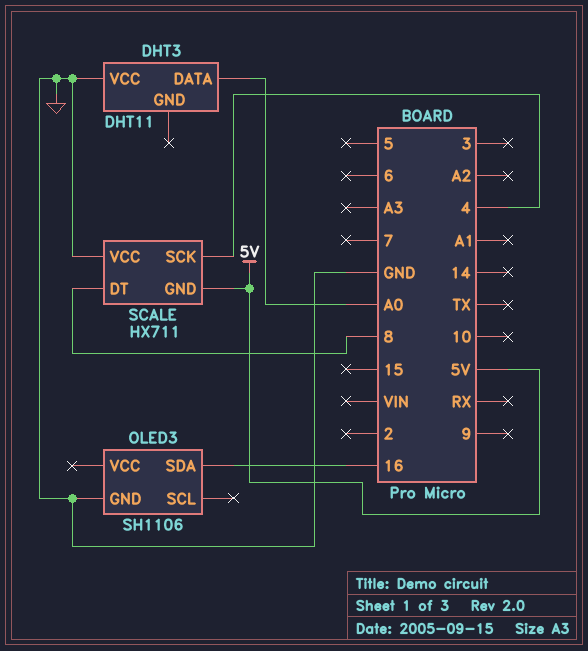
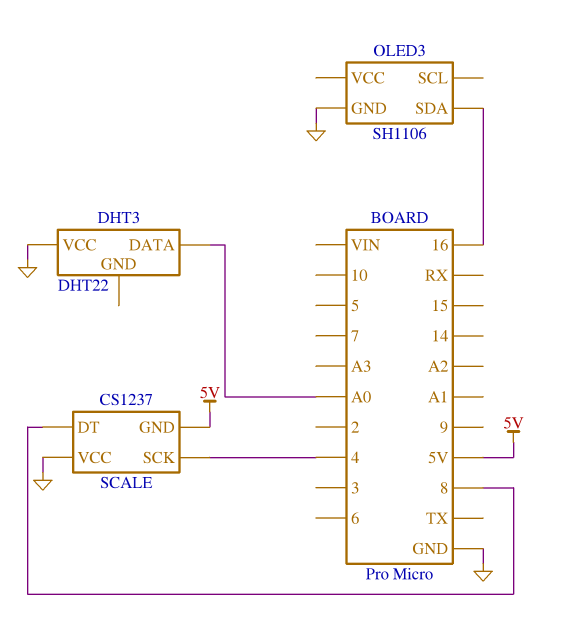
DHT3: DHT11 -> DHT22
SCALE: HX711 -> CS1237

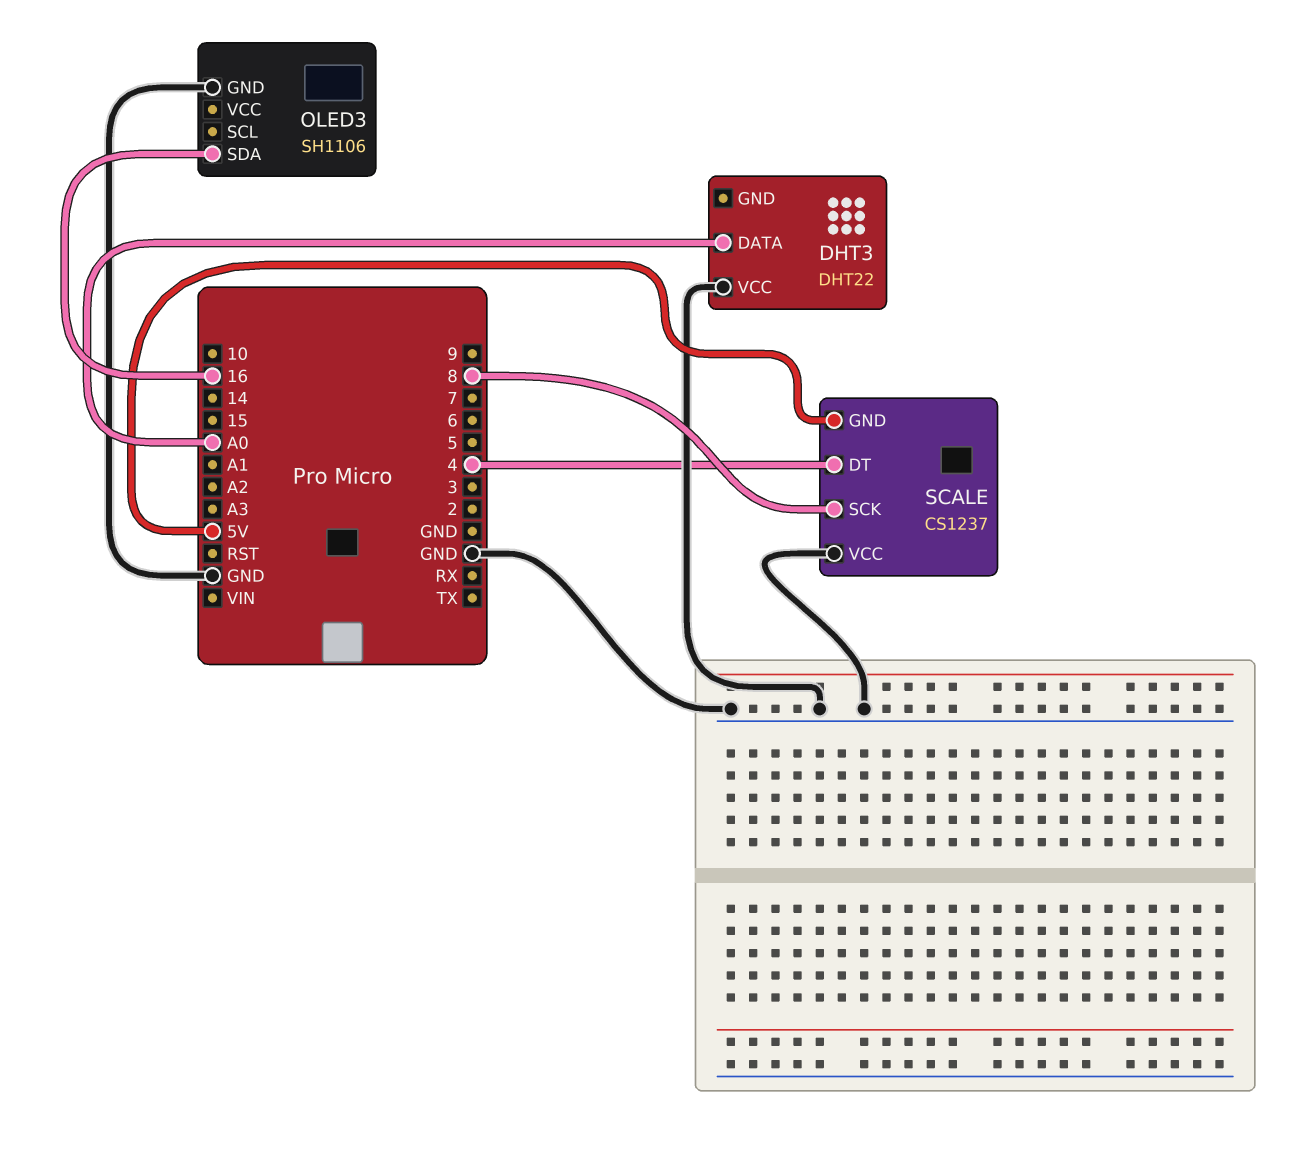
SCALE pin DT: 8 -> 4
SCALE pin SCK: 4 -> 8

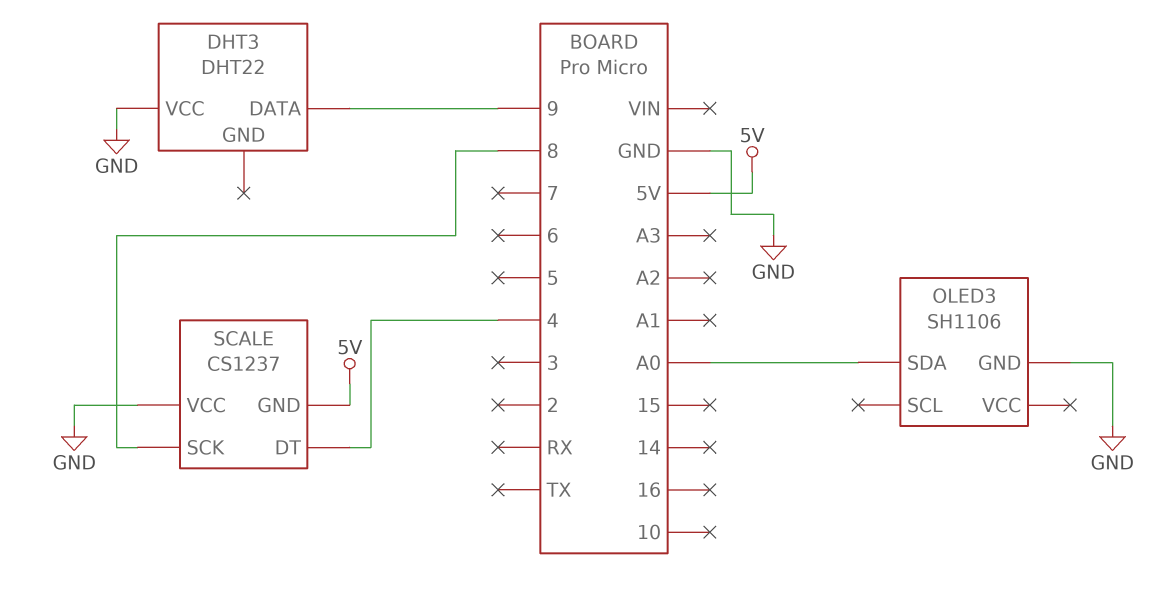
DHT3 pin DATA: A0 -> 9
OLED3 pin SDA: 16 -> A0

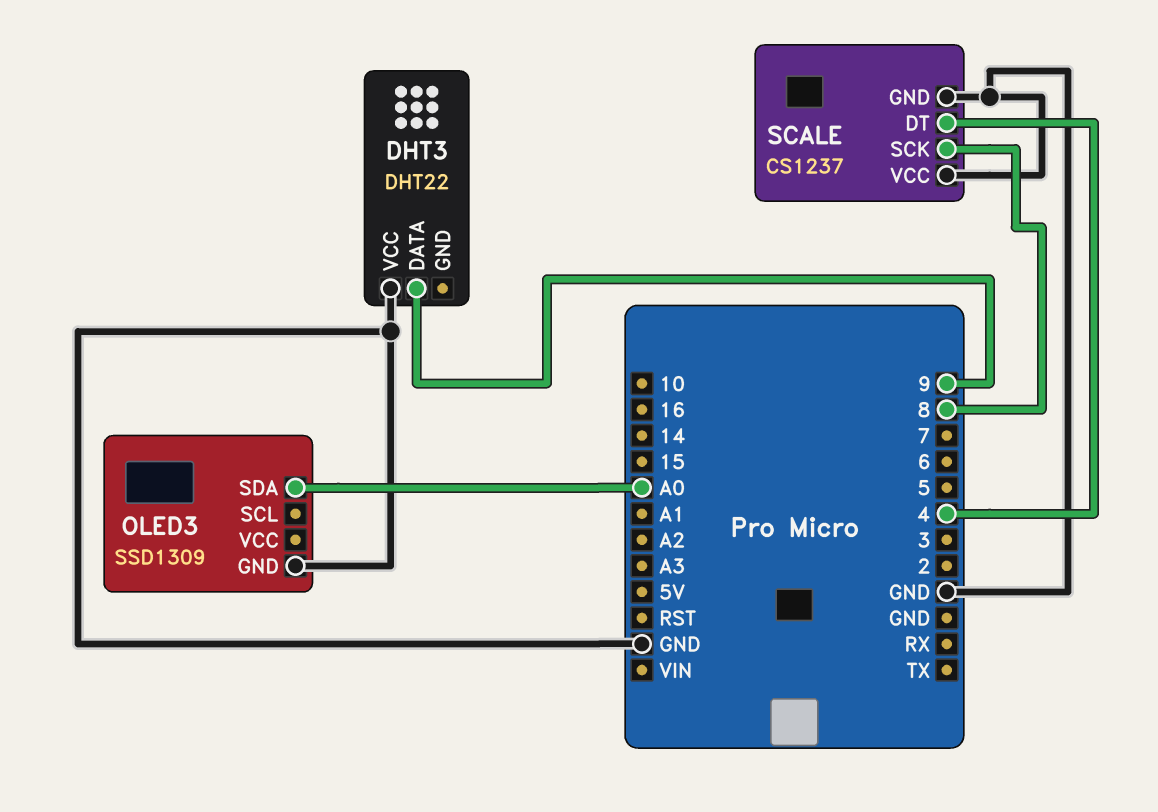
OLED3: SH1106 -> SSD1309
SCALE pin GND: 5V -> GND

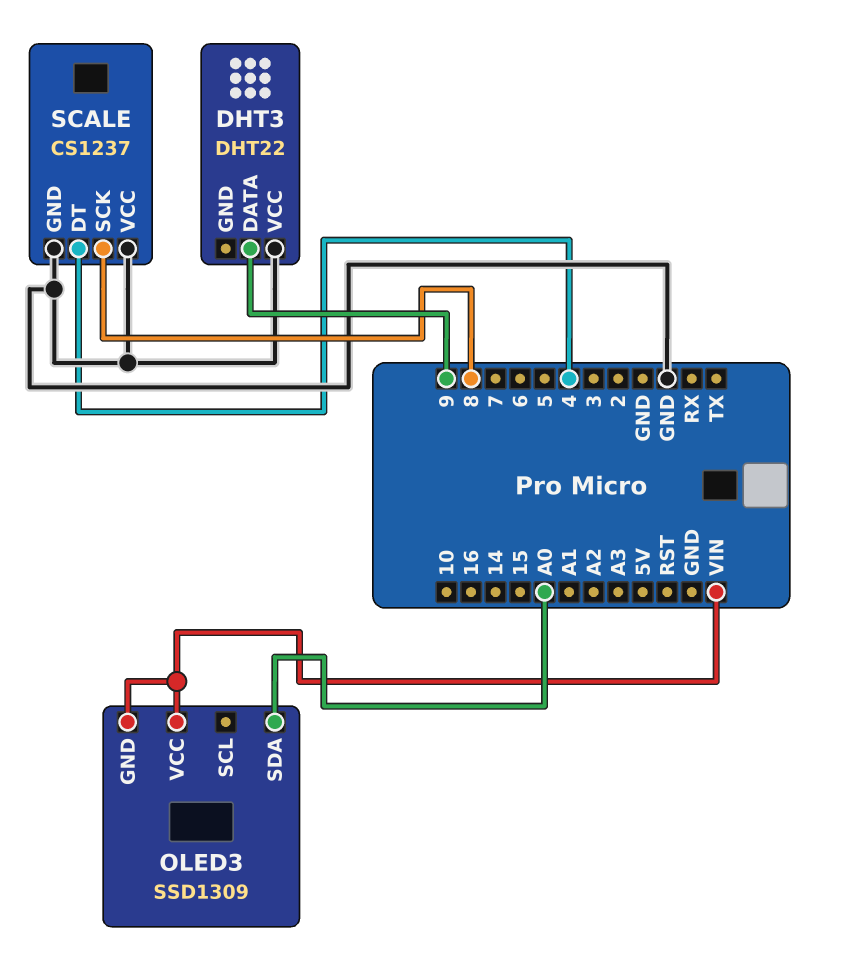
OLED3 pin GND: GND -> VIN
OLED3 pin VCC: none -> VIN

